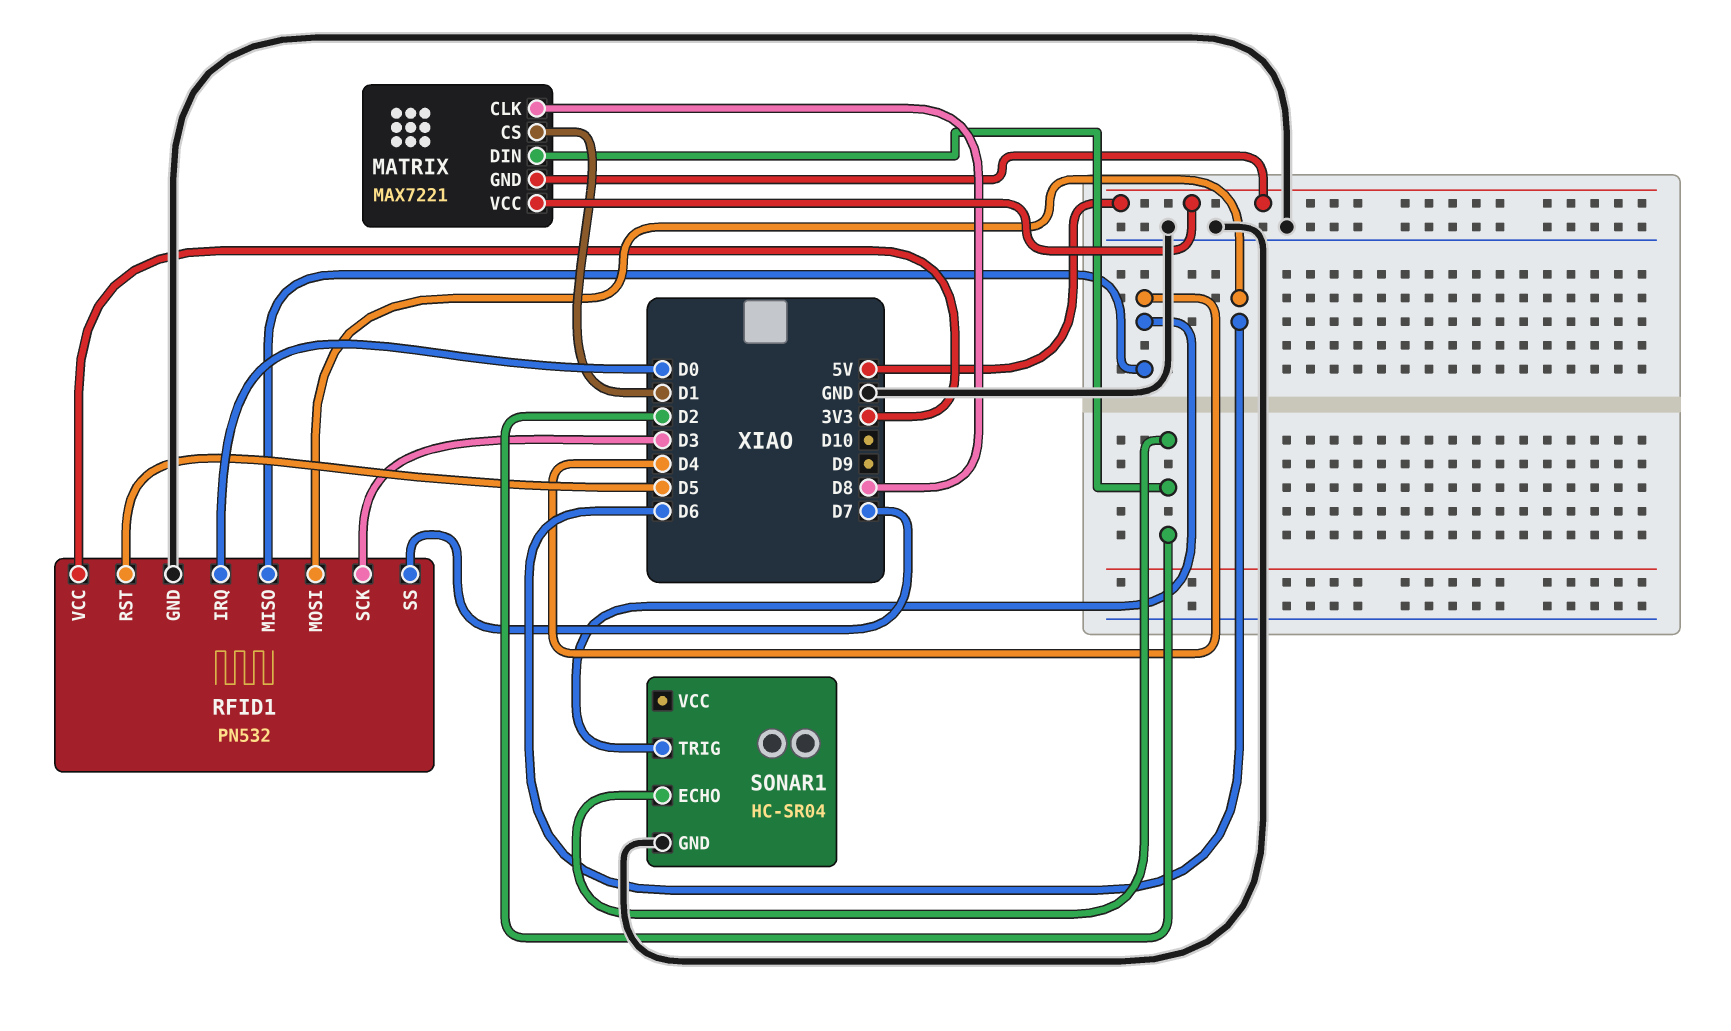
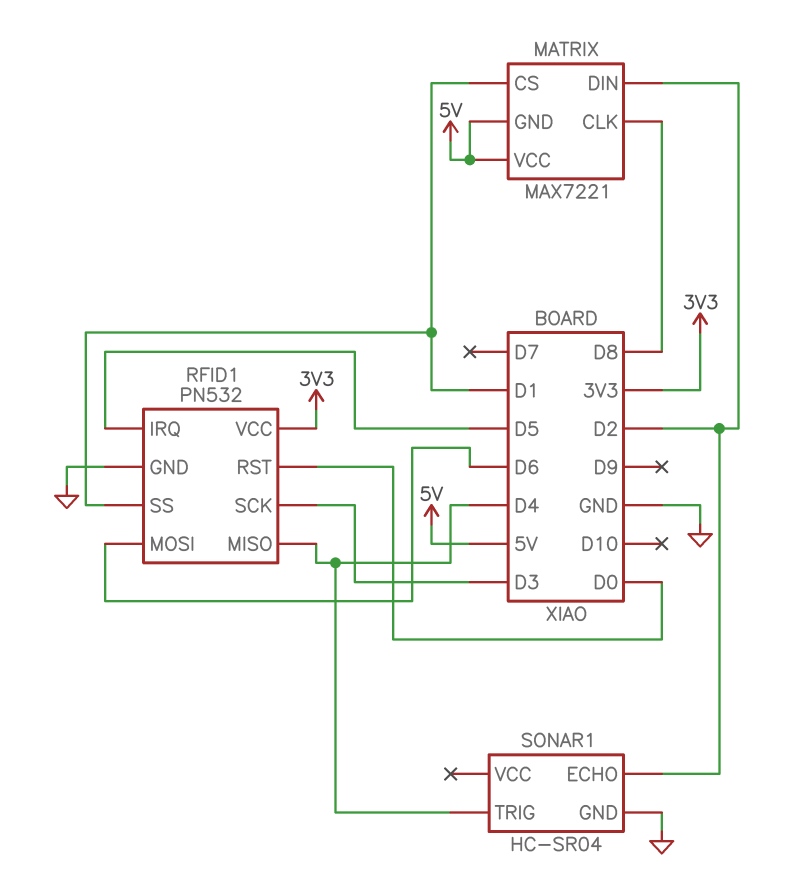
RFID1 pin IRQ: D0 -> D5
RFID1 pin RST: D5 -> D0
RFID1 pin SS: D7 -> D1

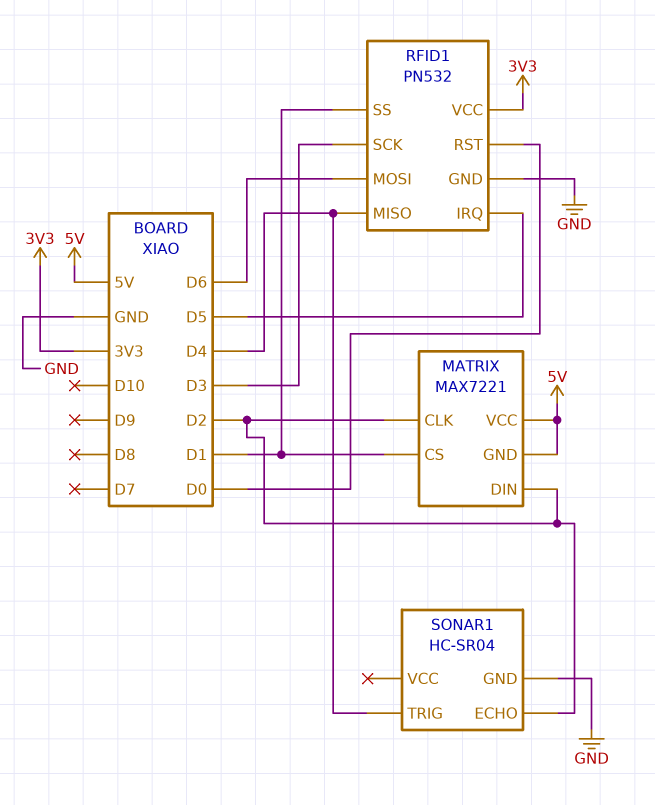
MATRIX pin CLK: D8 -> D2

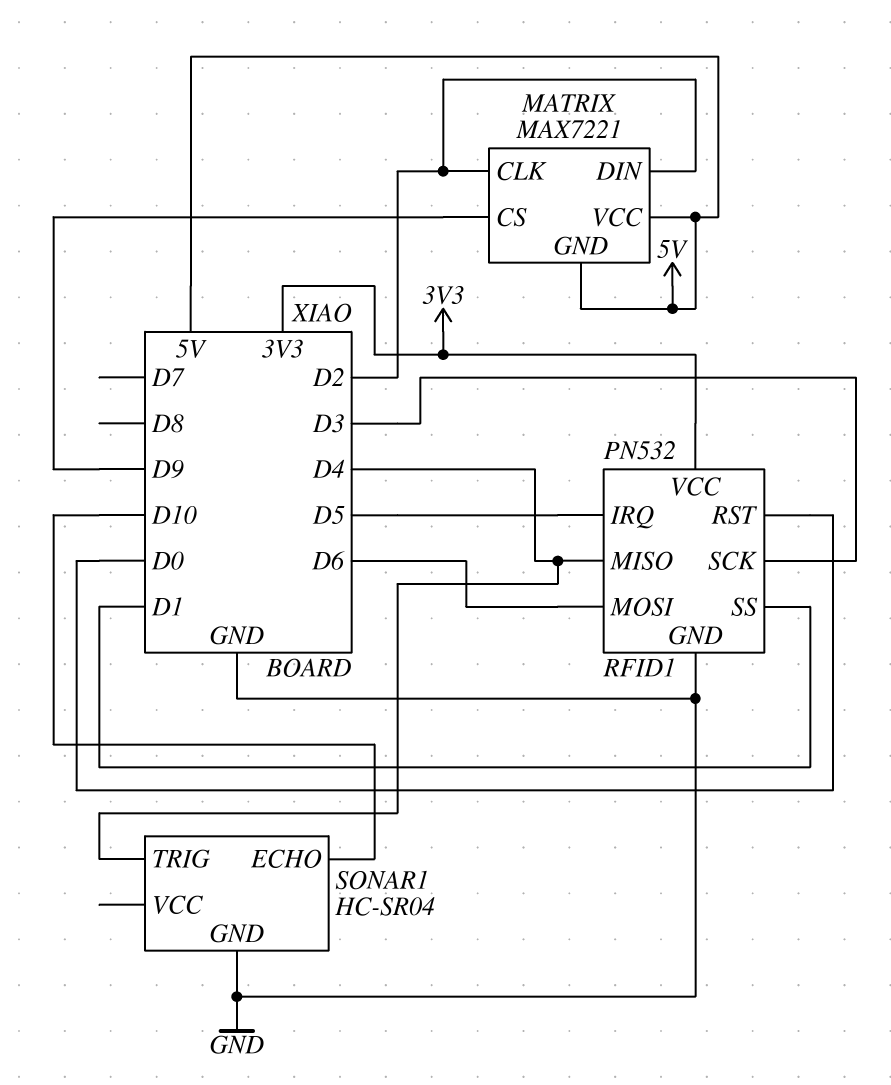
MATRIX pin CS: D1 -> D9
SONAR1 pin ECHO: D2 -> D10

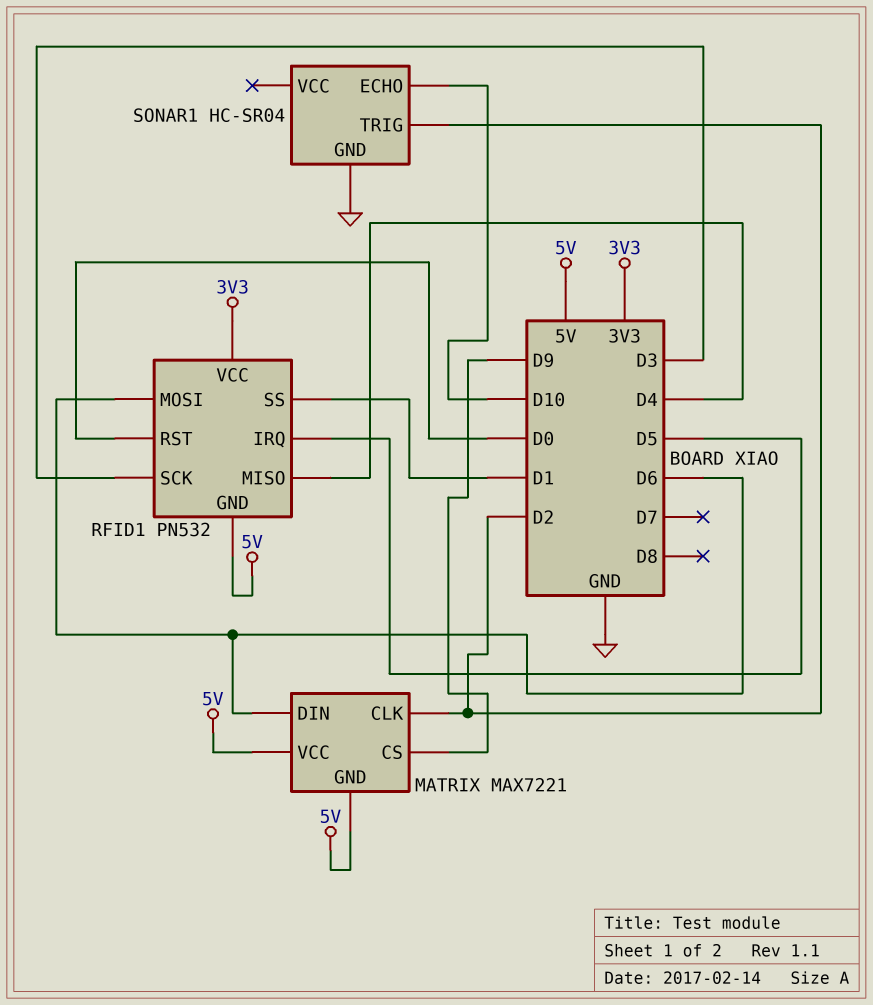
MATRIX pin DIN: D2 -> D6
RFID1 pin GND: GND -> 5V
SONAR1 pin TRIG: D4 -> D2

